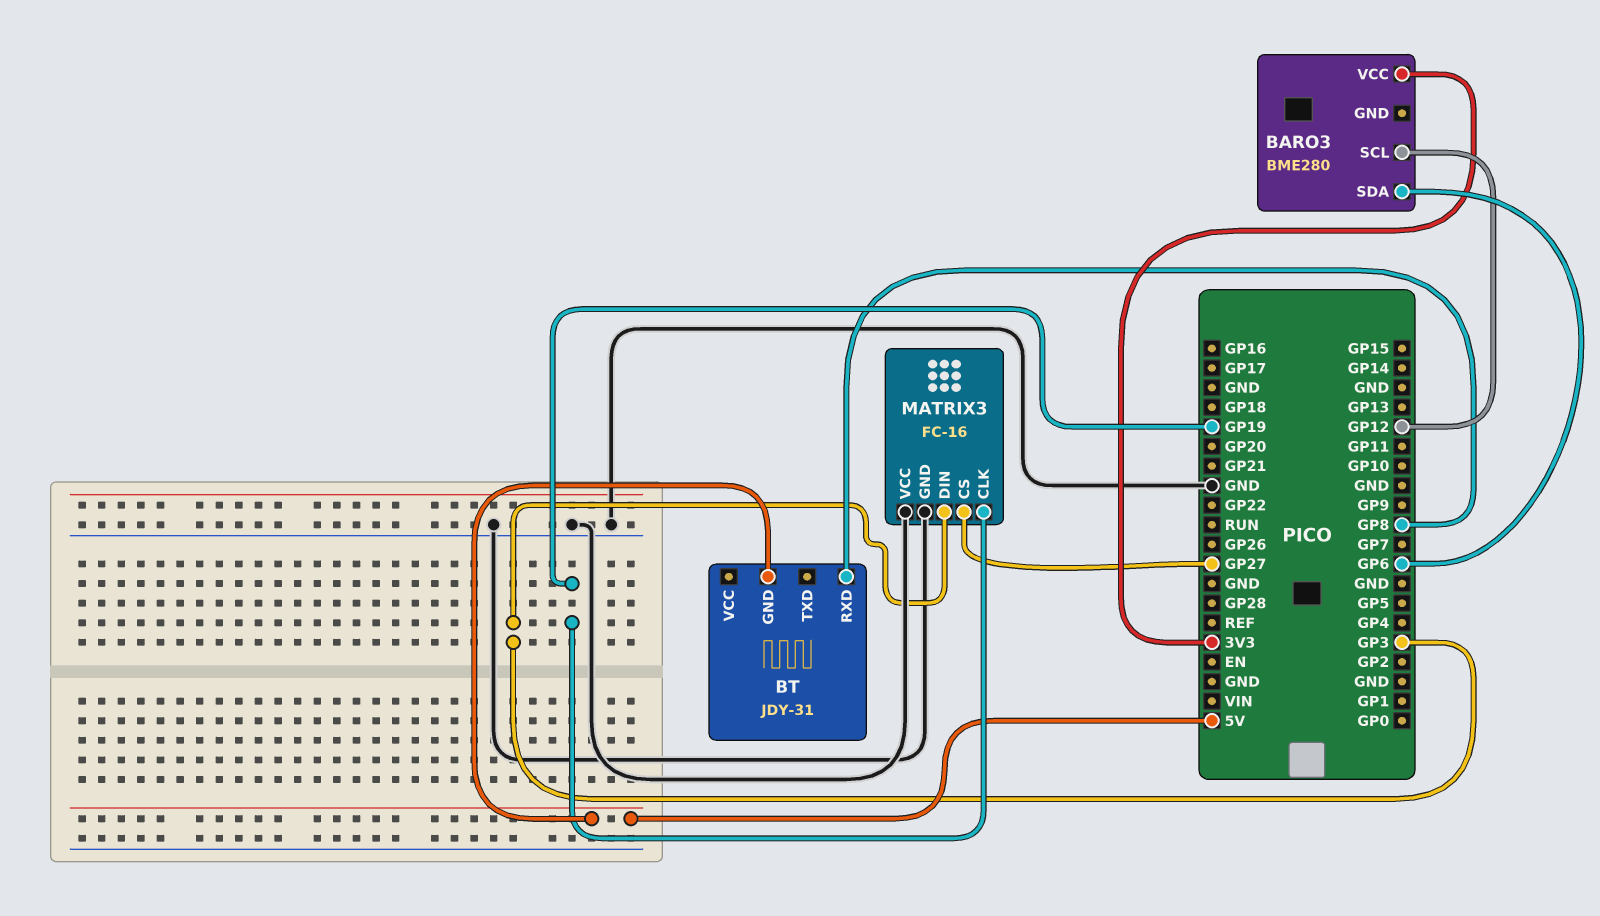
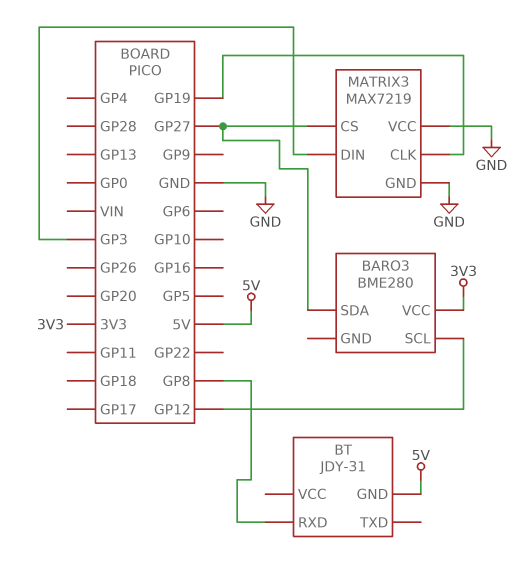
BARO3 pin SDA: GP6 -> GP27
MATRIX3: FC-16 -> MAX7219

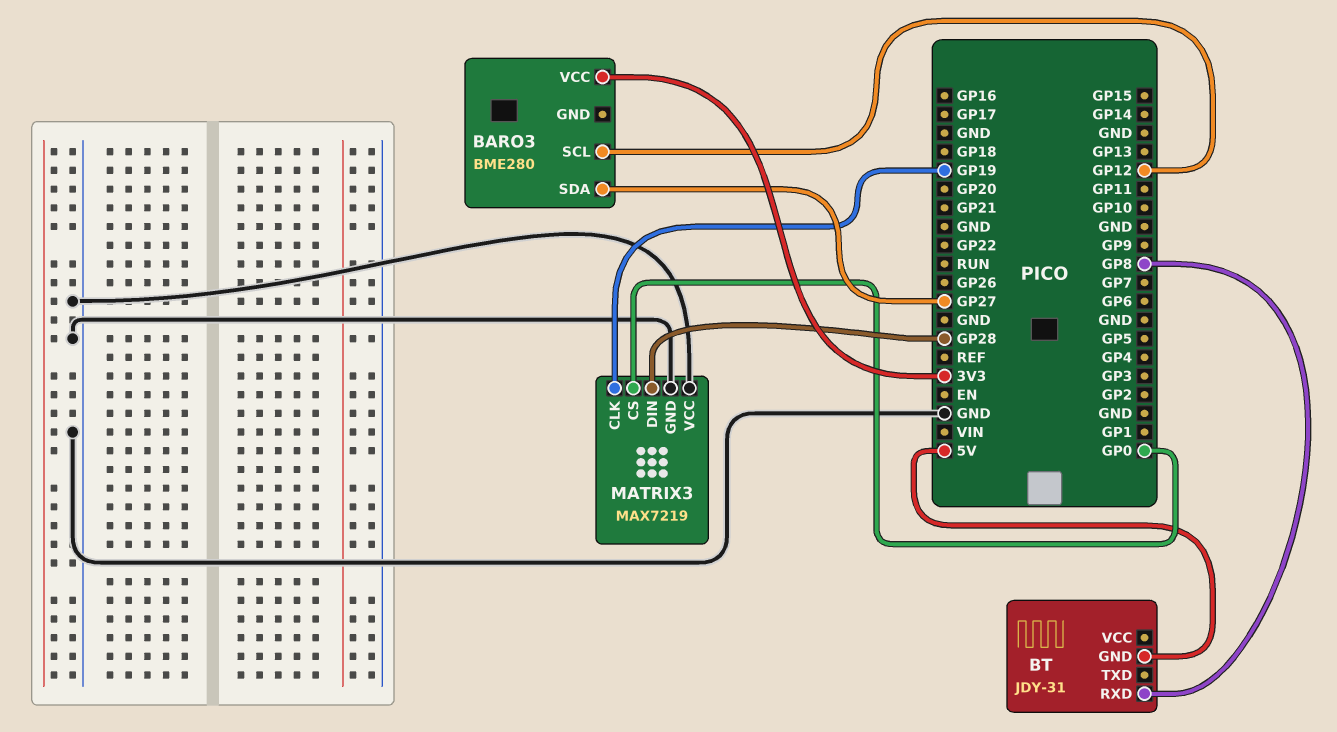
MATRIX3 pin CS: GP27 -> GP0
MATRIX3 pin DIN: GP3 -> GP28

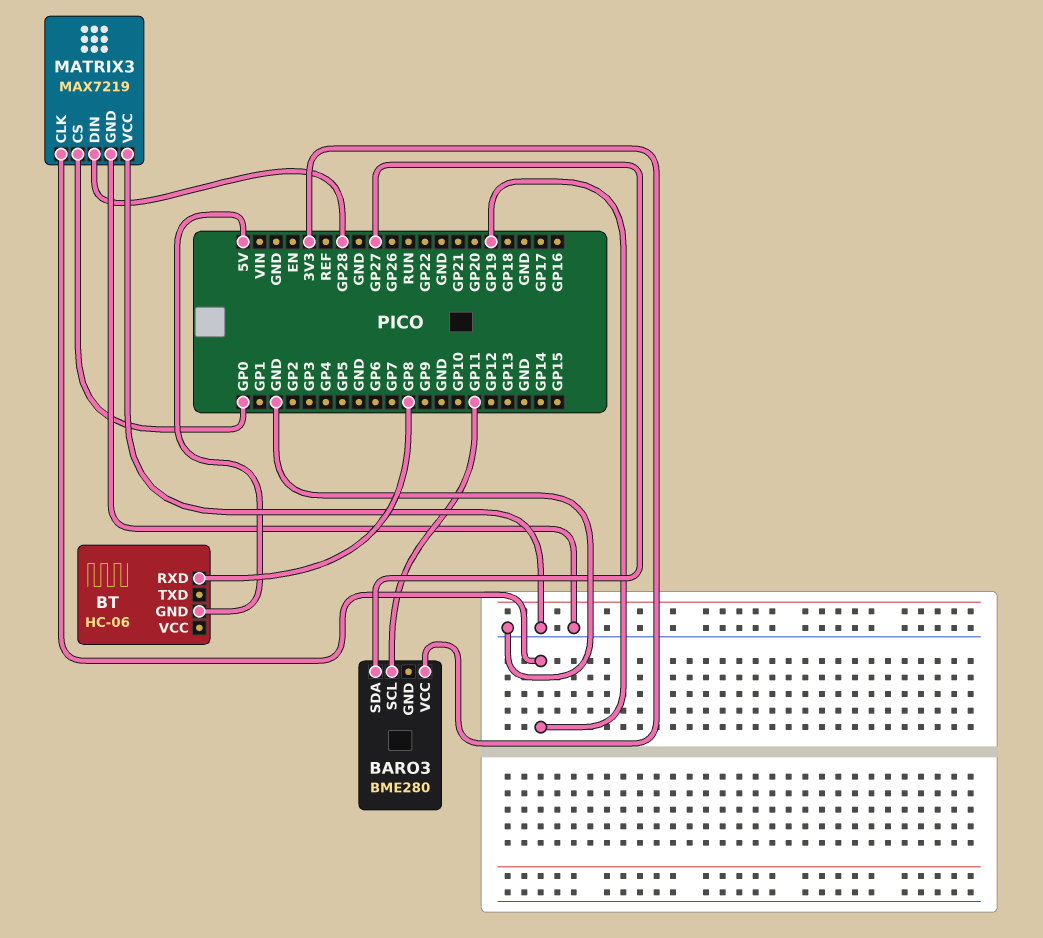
BARO3 pin SCL: GP12 -> GP11
BT: JDY-31 -> HC-06

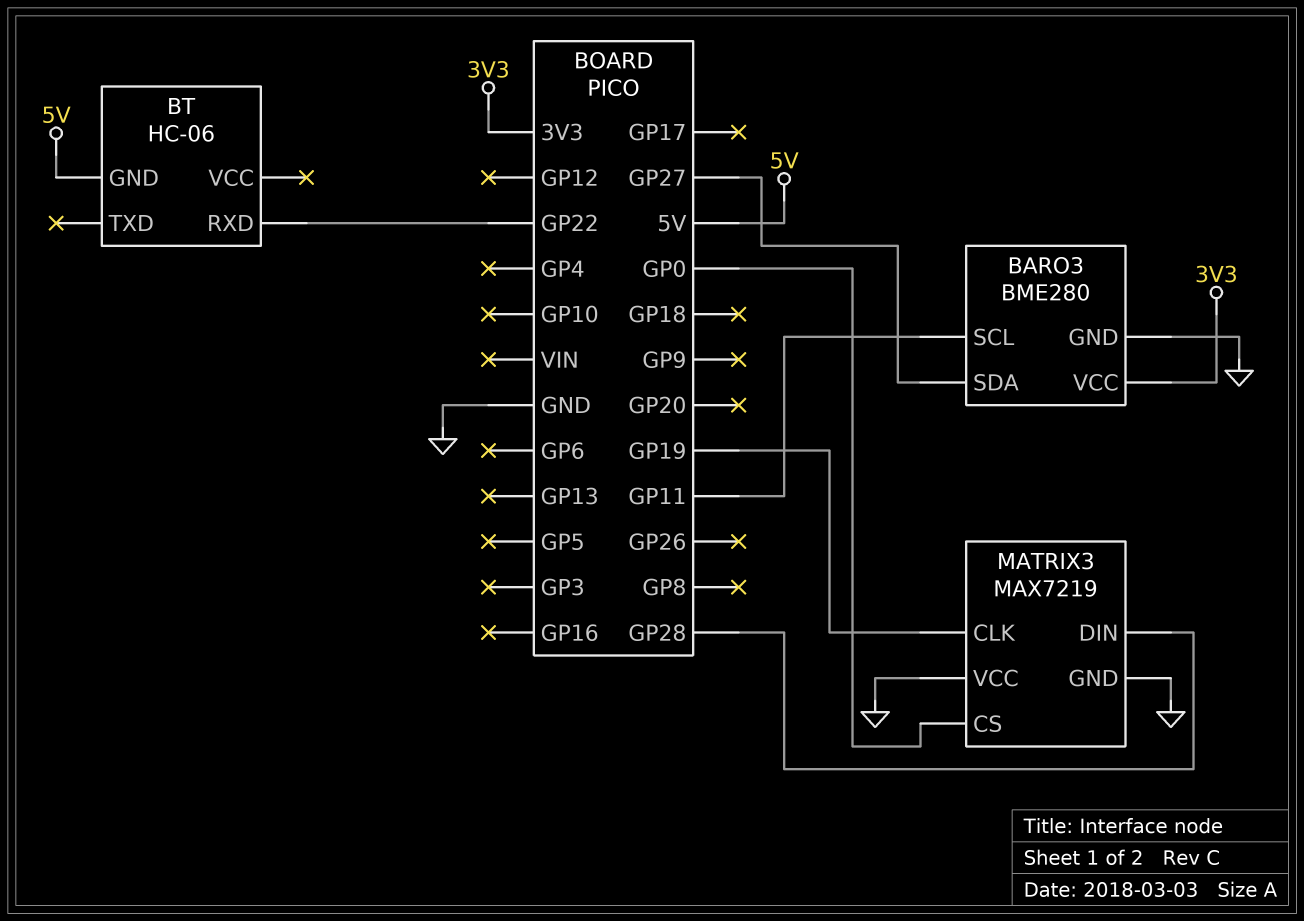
BARO3 pin GND: none -> GND
BT pin RXD: GP8 -> GP22

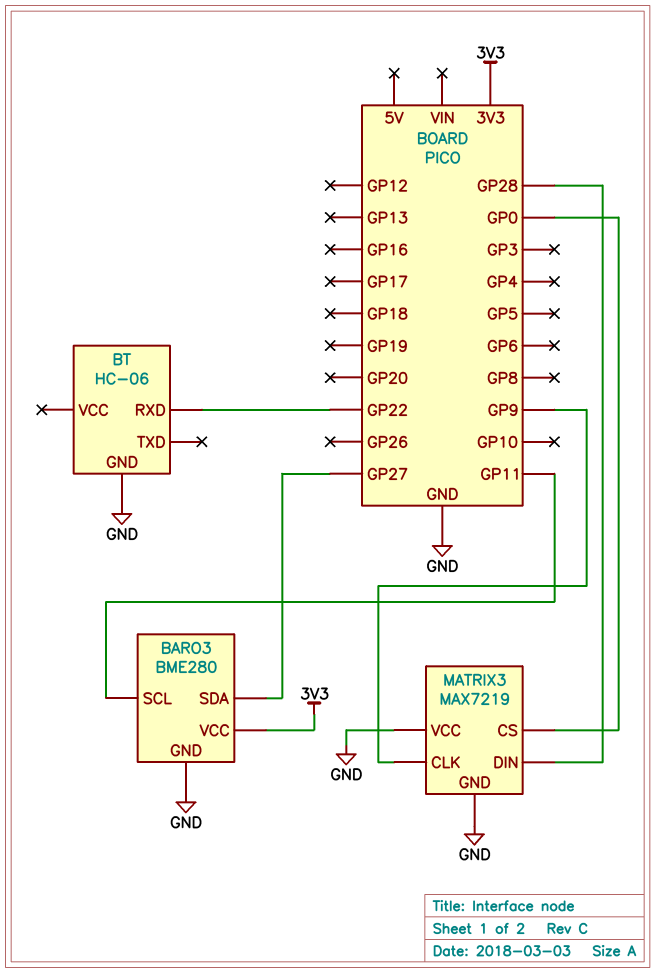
BT pin GND: 5V -> GND
MATRIX3 pin CLK: GP19 -> GP9

